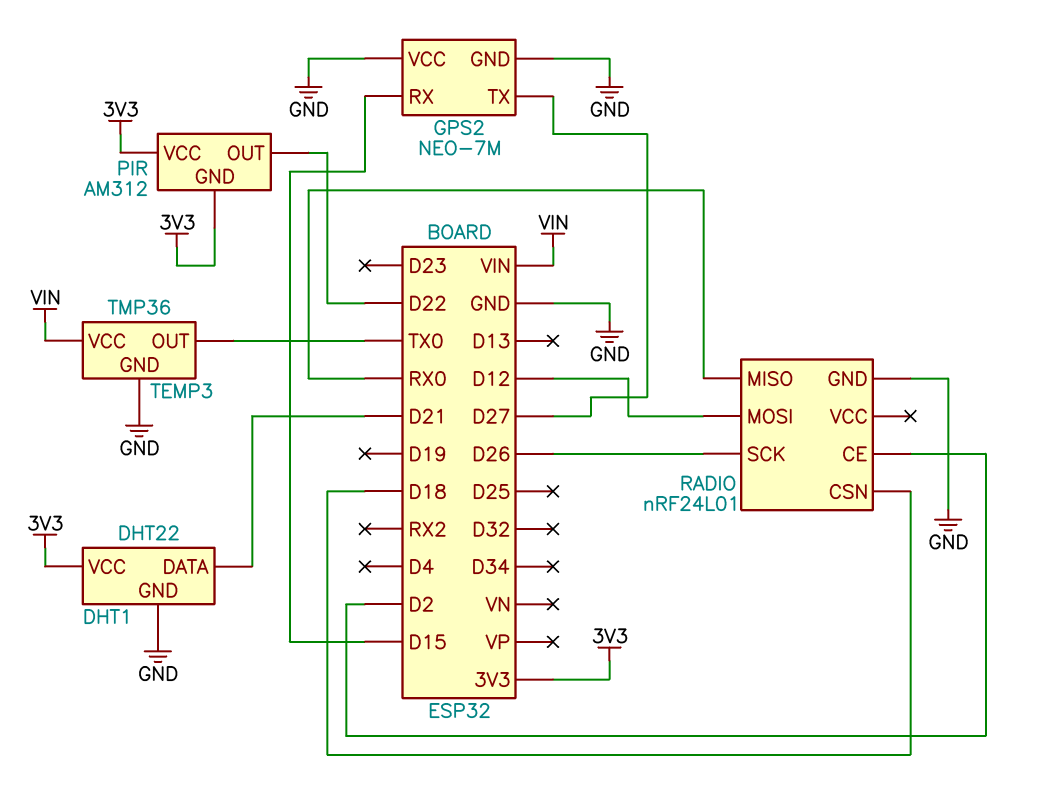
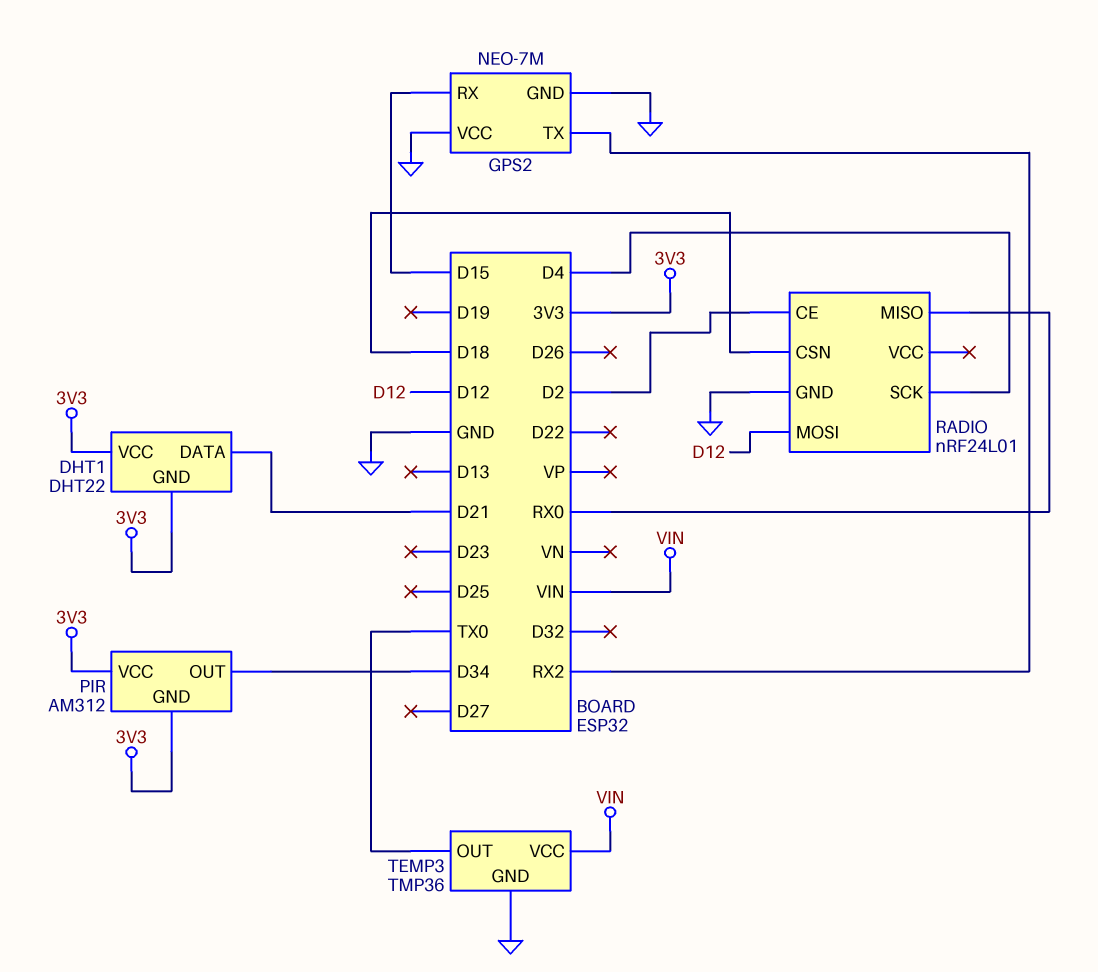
DHT1 pin GND: GND -> 3V3
GPS2 pin TX: D27 -> RX2
PIR pin OUT: D22 -> D34
RADIO pin SCK: D26 -> D4

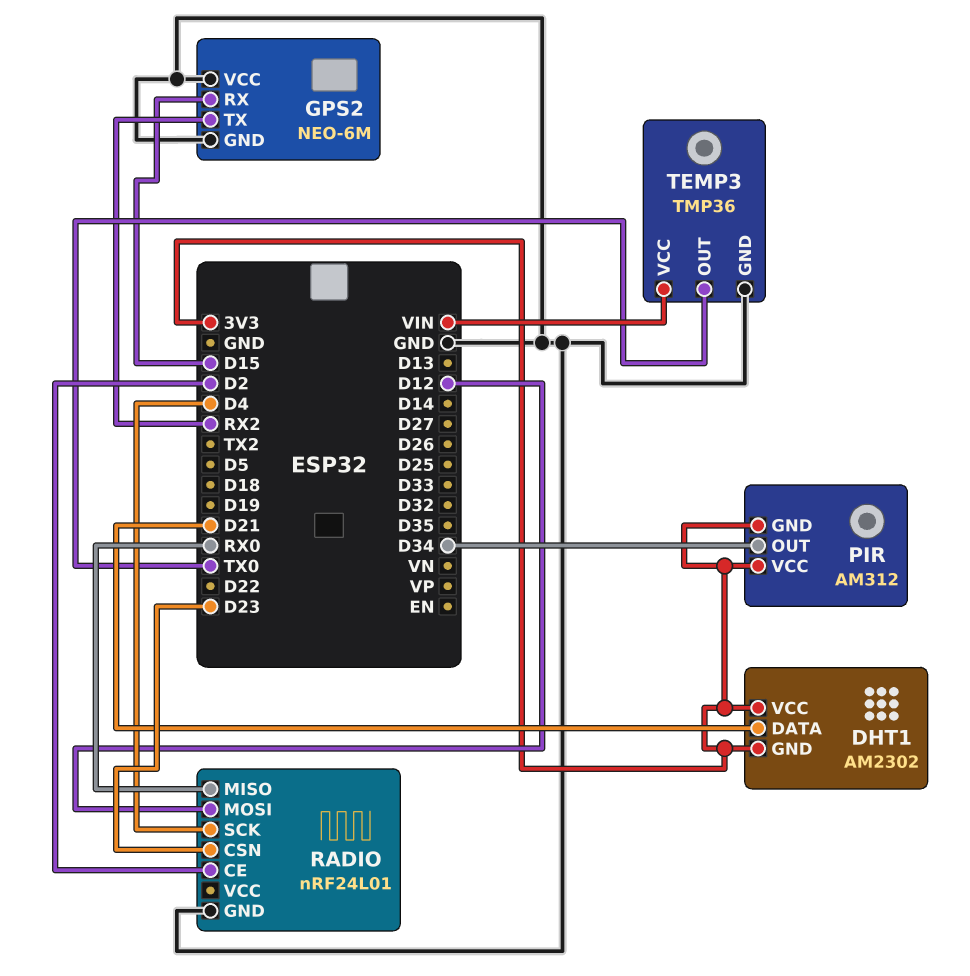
DHT1: DHT22 -> AM2302
GPS2: NEO-7M -> NEO-6M
RADIO pin CSN: D18 -> D23

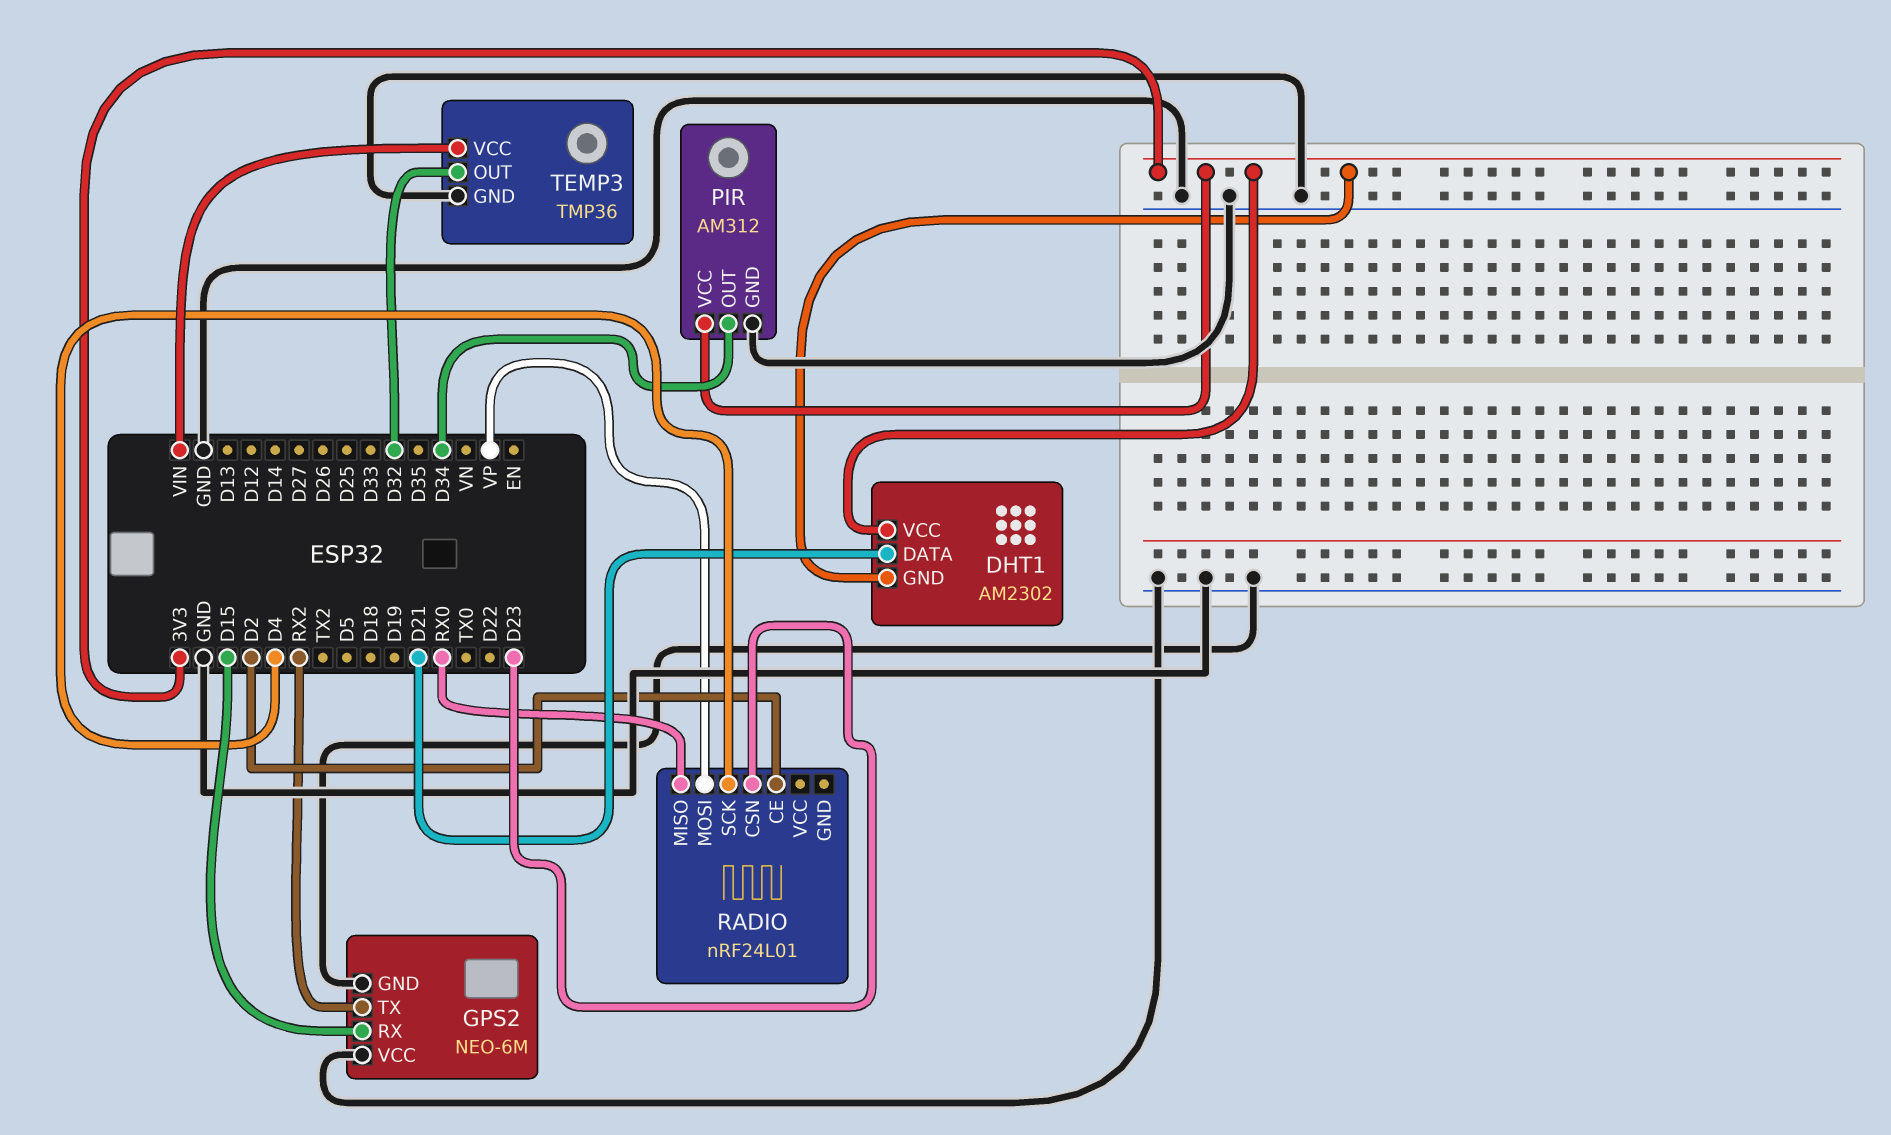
PIR pin GND: 3V3 -> GND
RADIO pin GND: GND -> none
RADIO pin MOSI: D12 -> VP
TEMP3 pin OUT: TX0 -> D32

